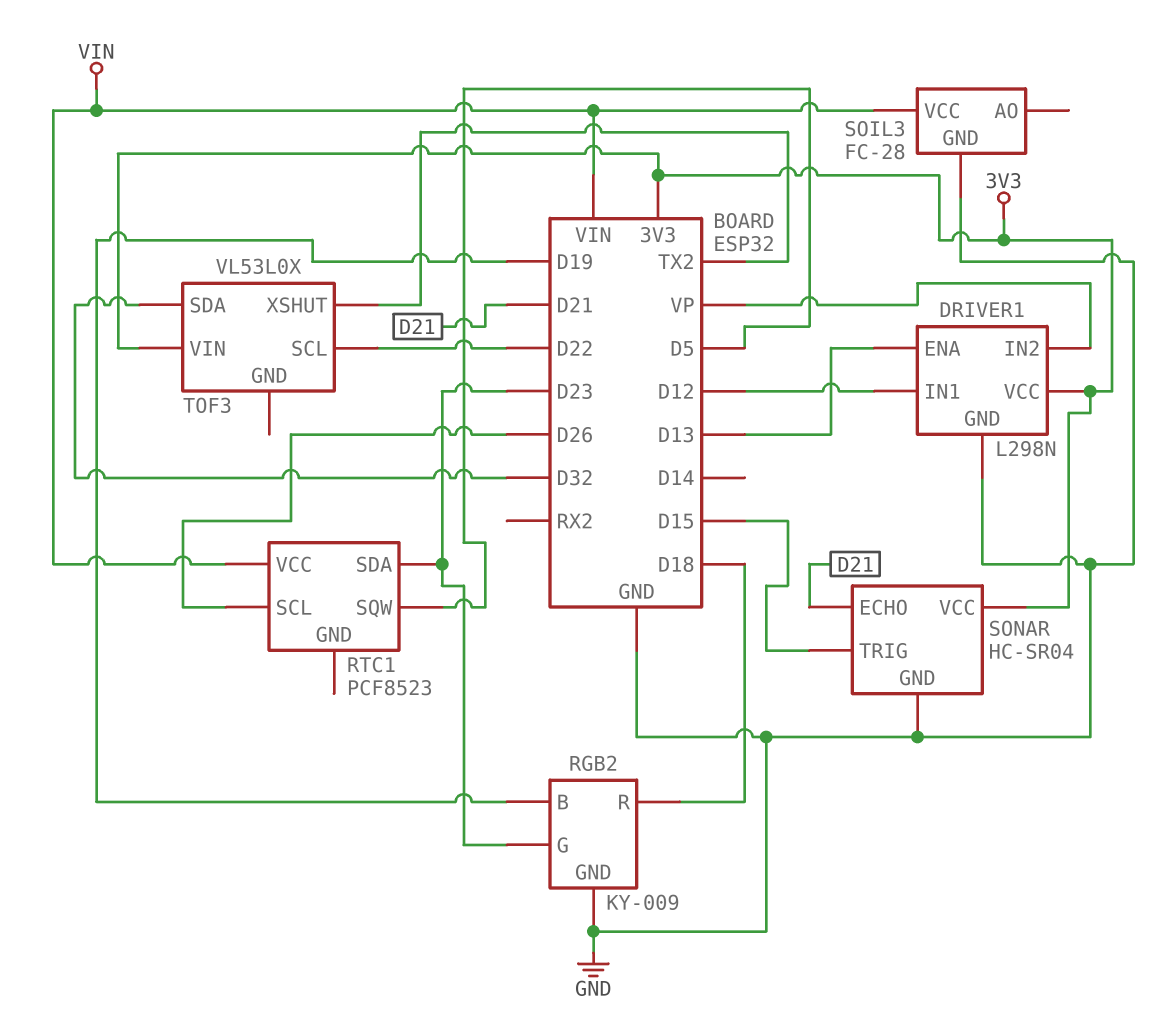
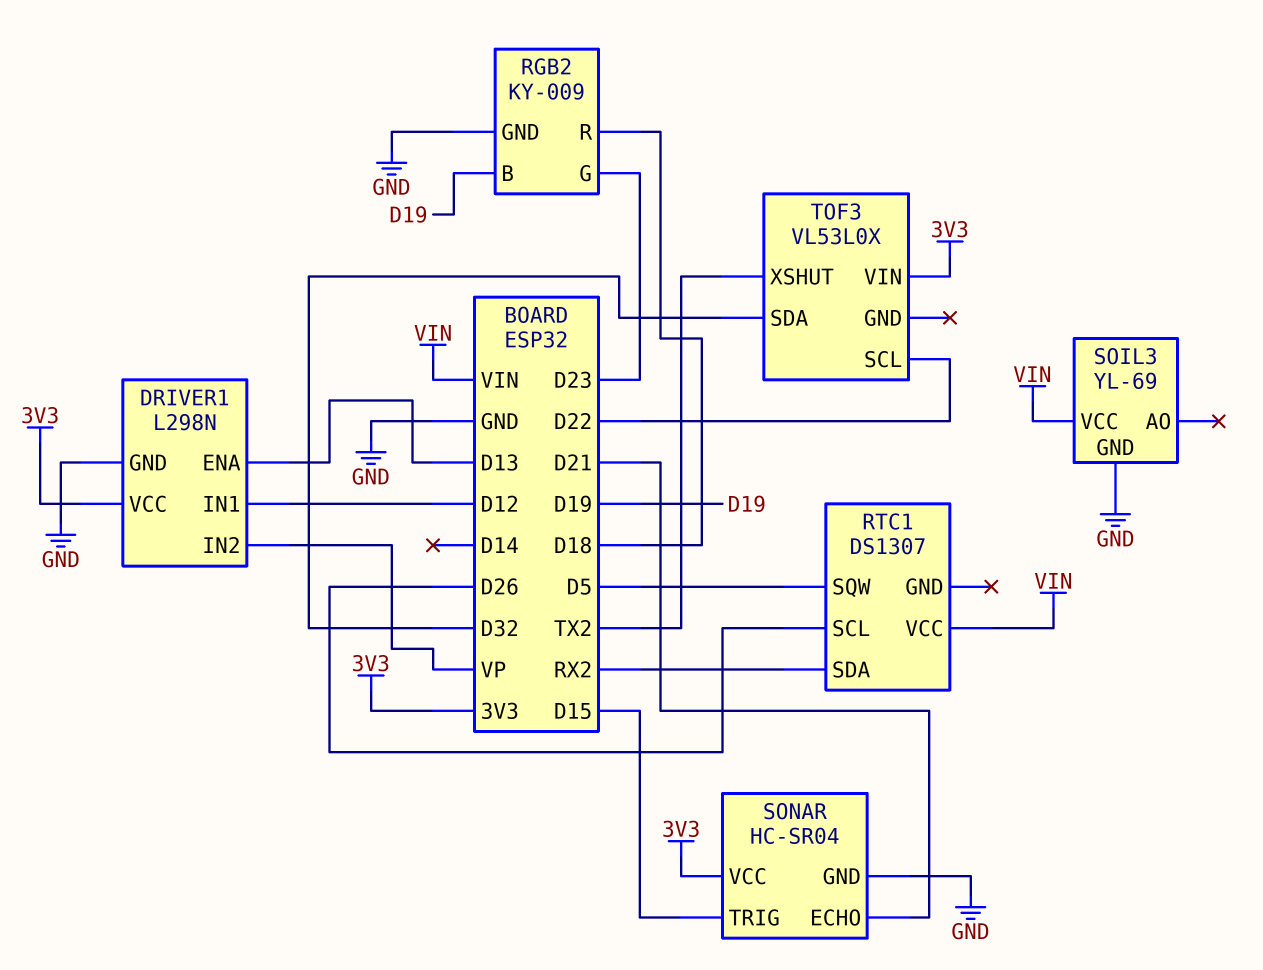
RTC1: PCF8523 -> DS1307
RTC1 pin SDA: D23 -> RX2
SOIL3: FC-28 -> YL-69

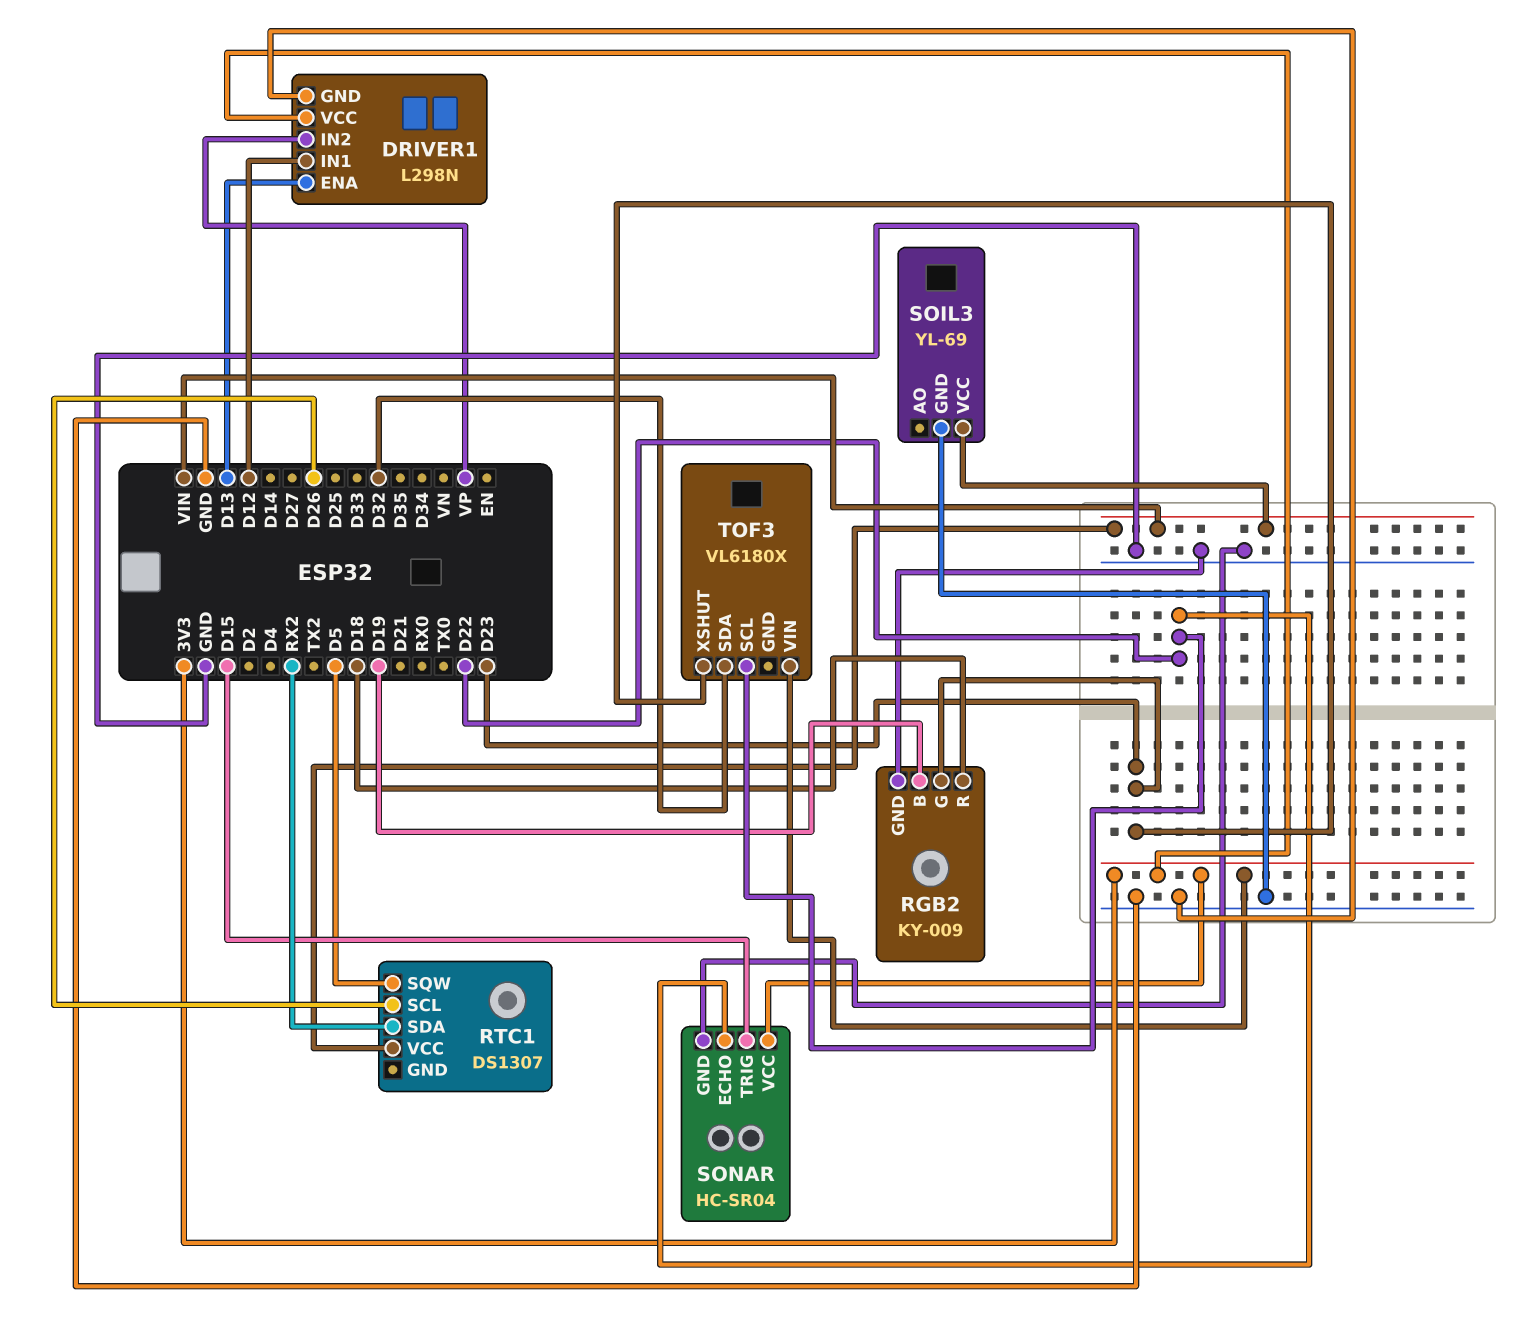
SONAR pin ECHO: D21 -> D22
TOF3: VL53L0X -> VL6180X
TOF3 pin XSHUT: TX2 -> D23

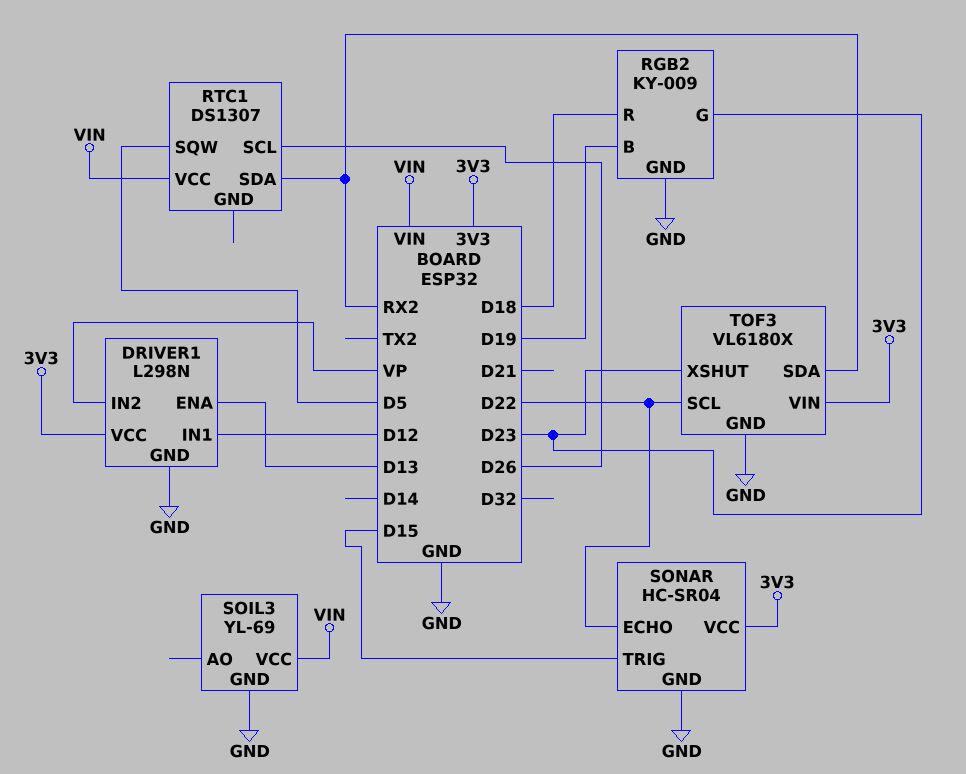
TOF3 pin GND: none -> GND
TOF3 pin SDA: D32 -> RX2

